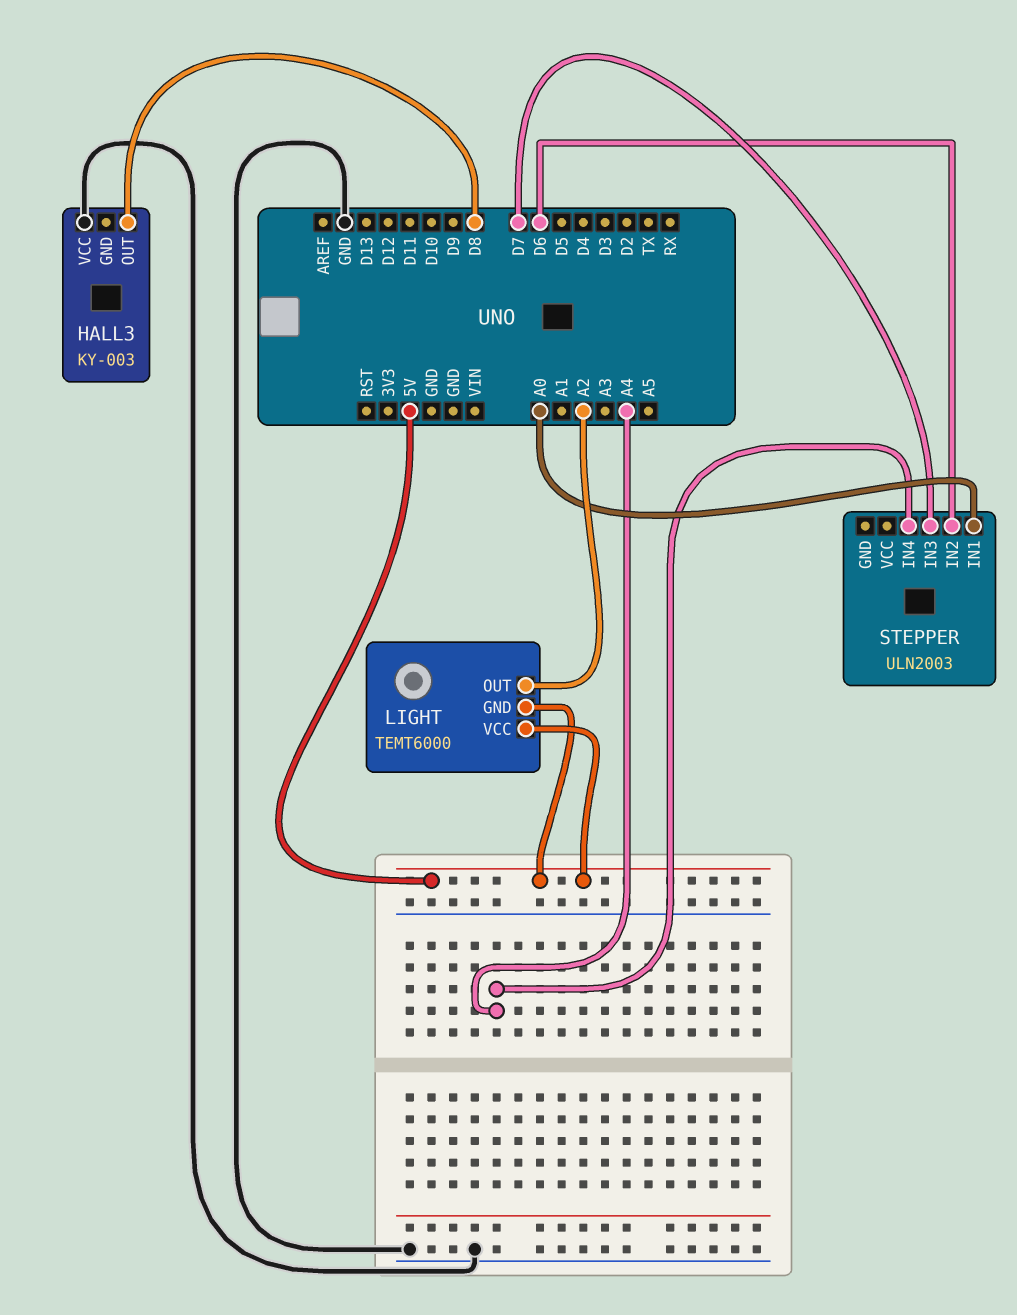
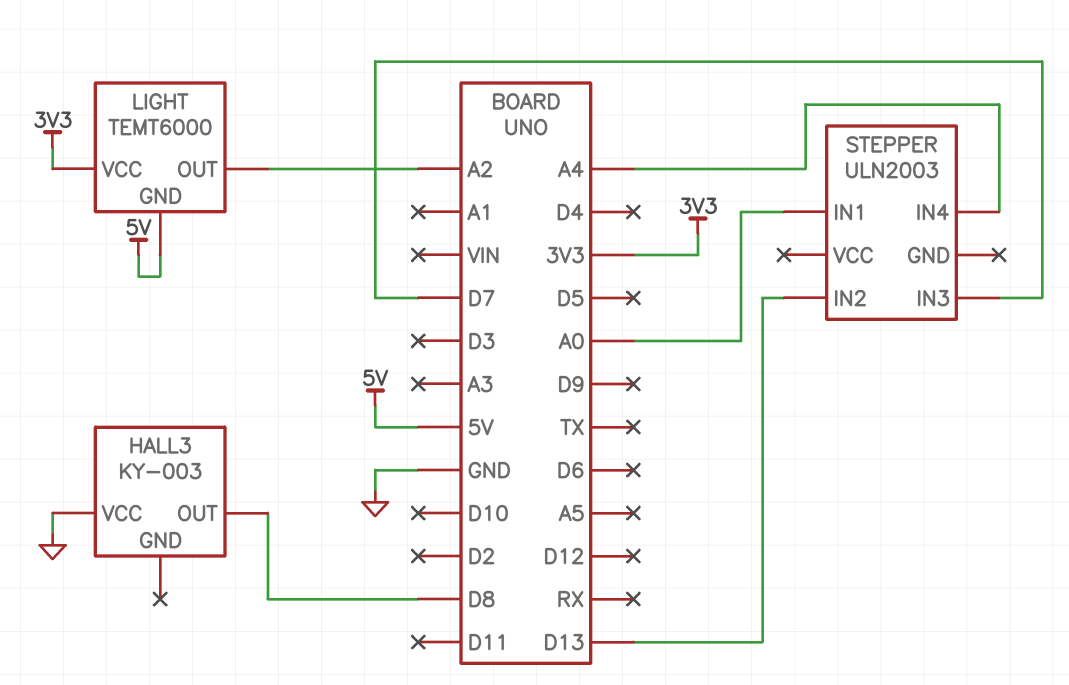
LIGHT pin VCC: 5V -> 3V3
STEPPER pin IN2: D6 -> D13

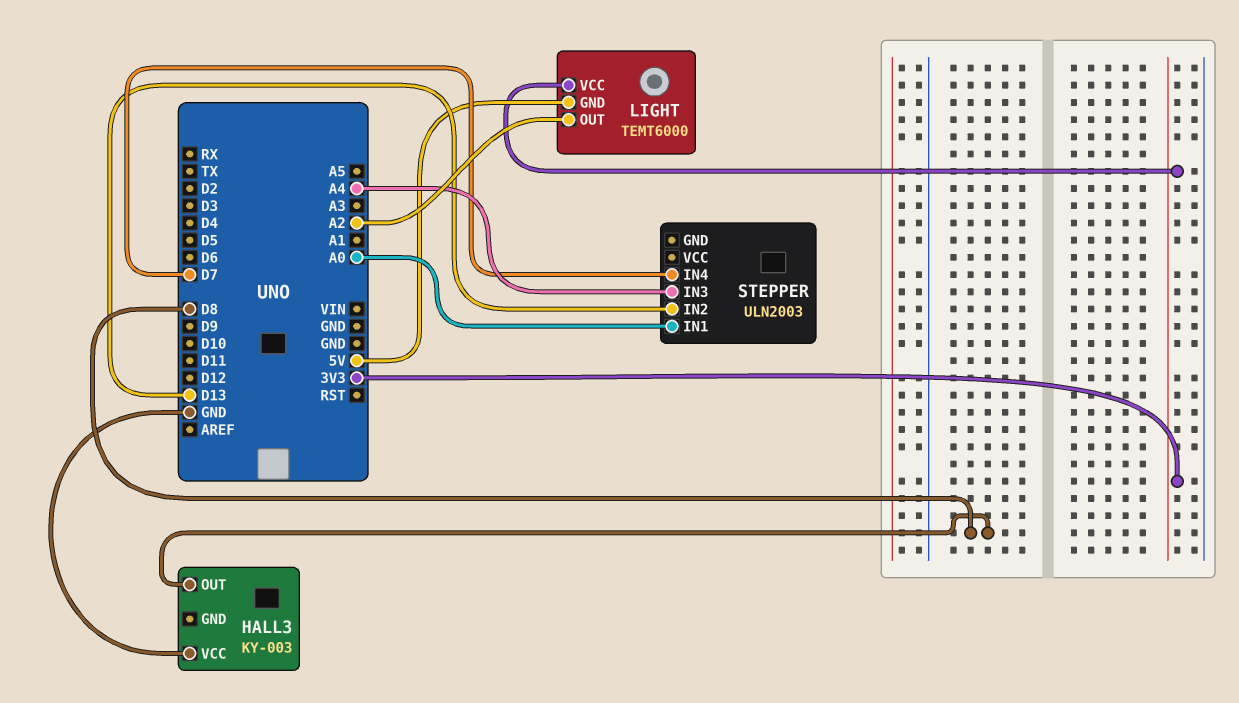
STEPPER pin IN3: D7 -> A4
STEPPER pin IN4: A4 -> D7

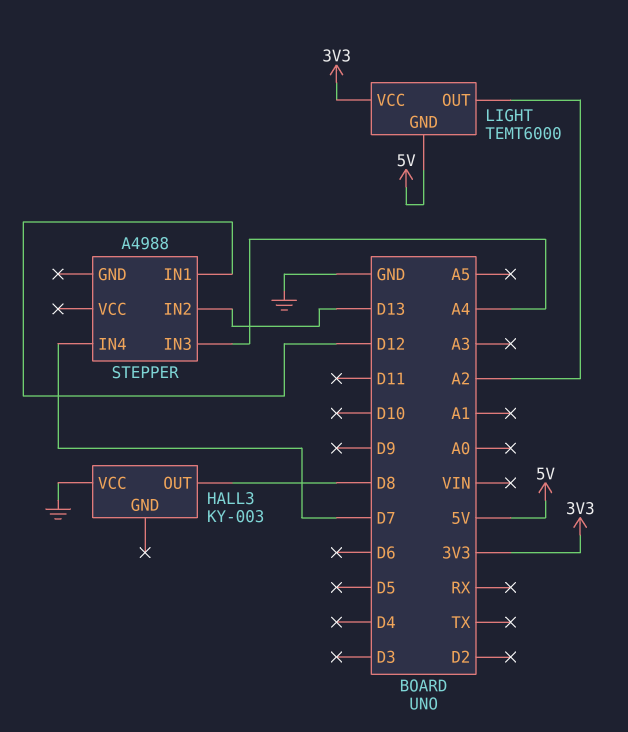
STEPPER: ULN2003 -> A4988
STEPPER pin IN1: A0 -> D12

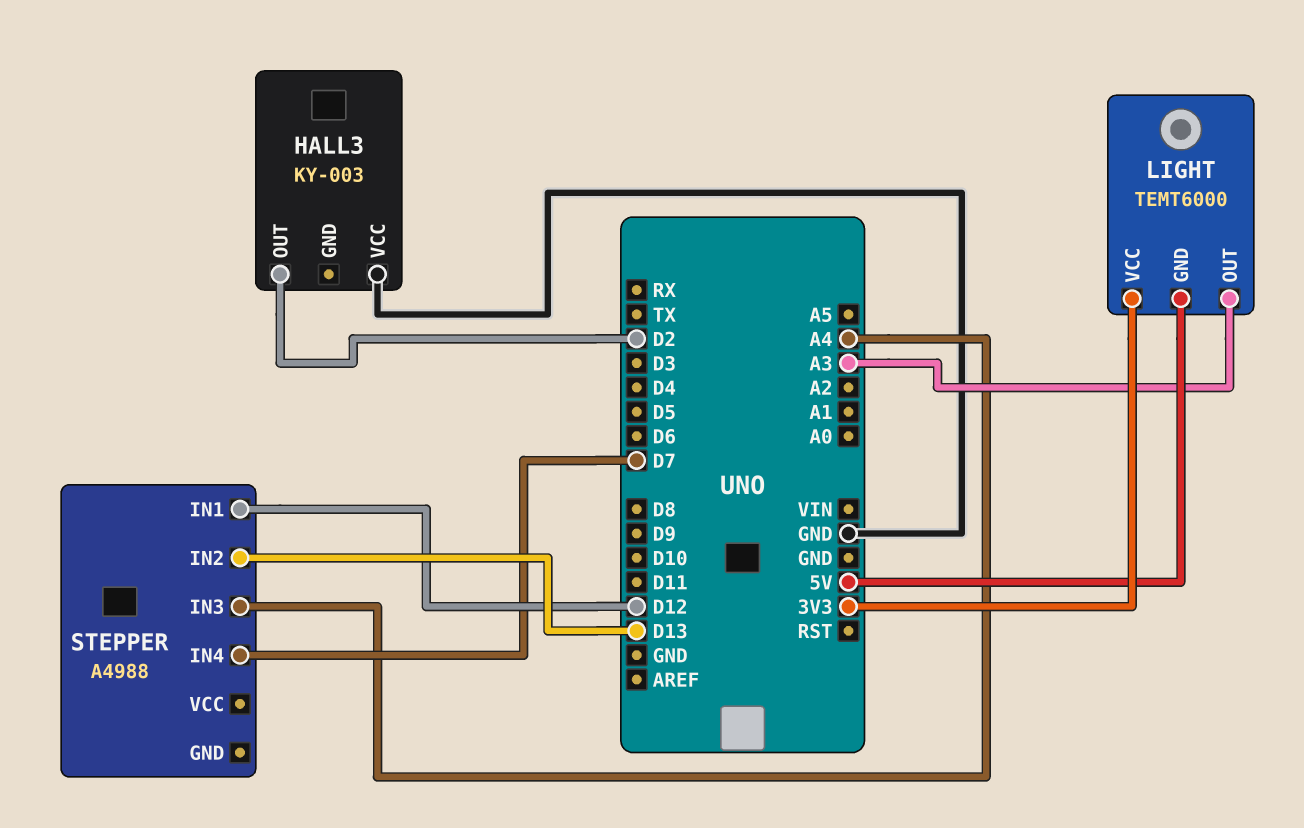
HALL3 pin OUT: D8 -> D2
LIGHT pin OUT: A2 -> A3

